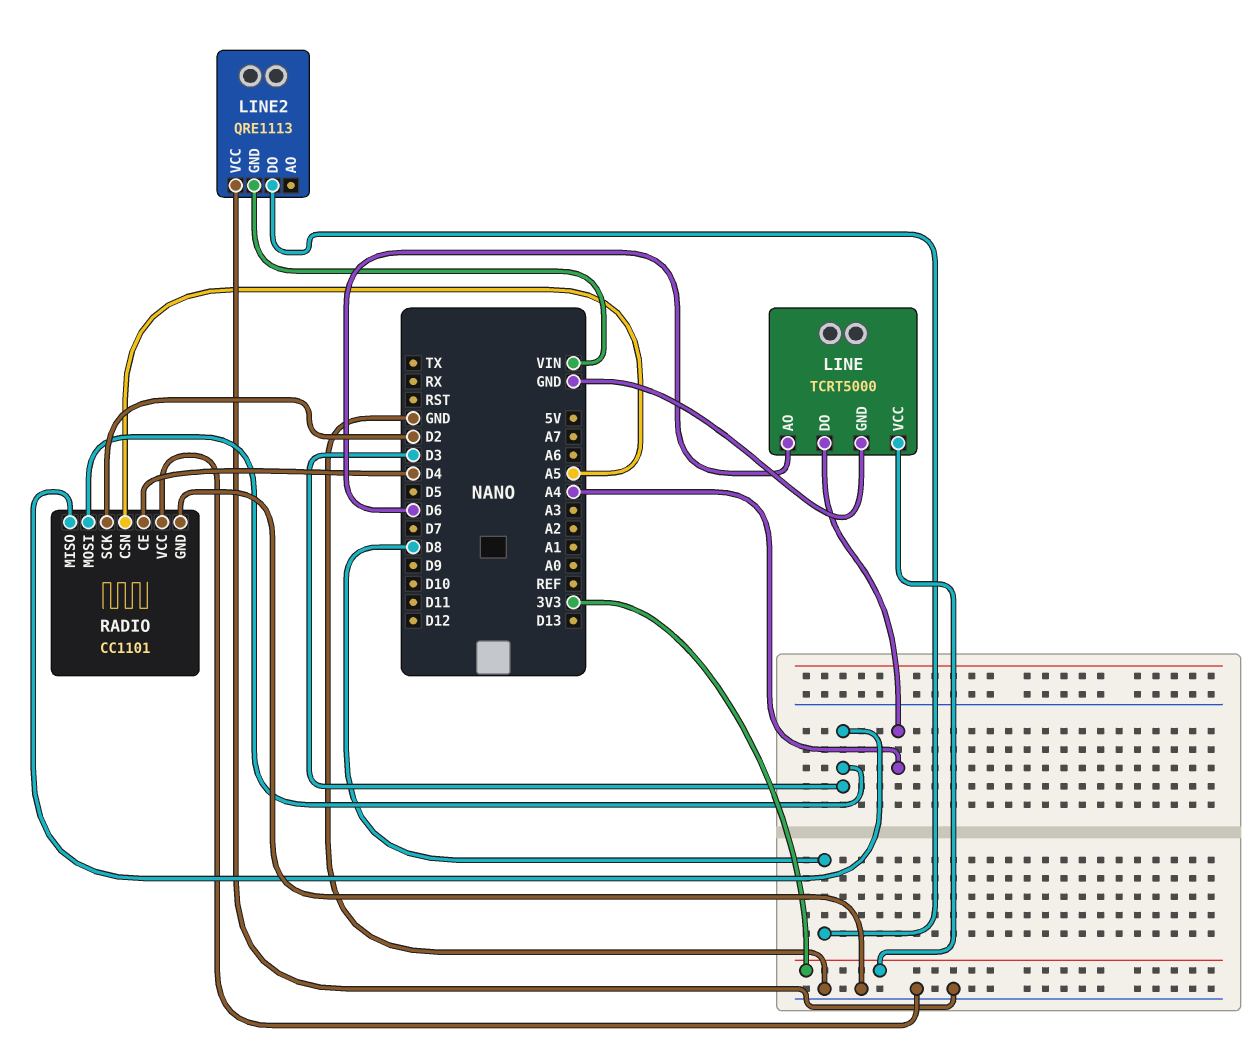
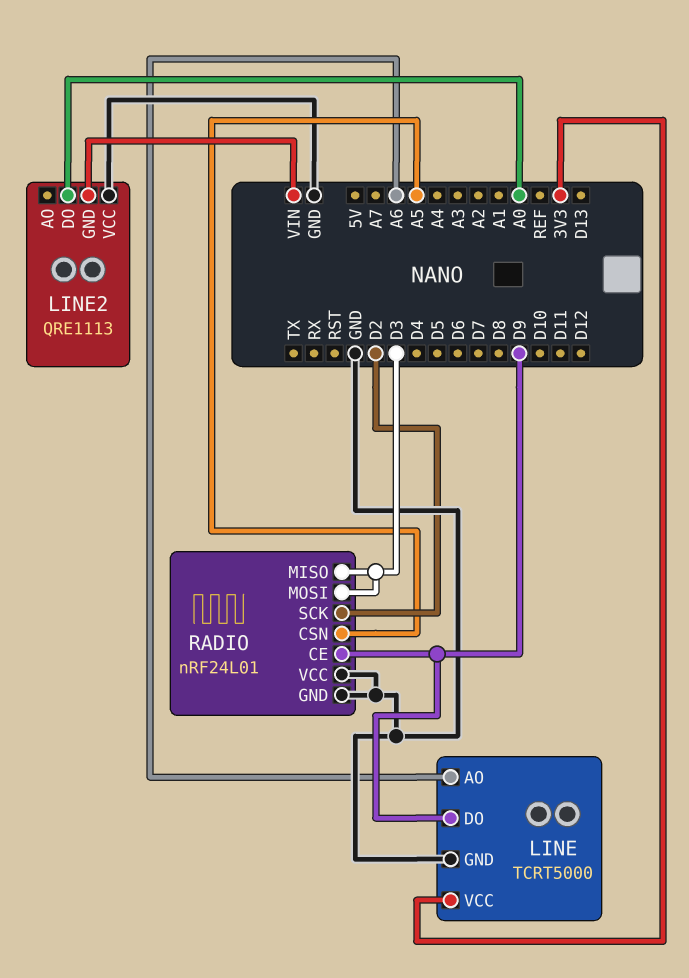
LINE pin AO: D6 -> A6
LINE pin DO: A4 -> D9
LINE2 pin DO: D8 -> A0
RADIO: CC1101 -> nRF24L01
RADIO pin CE: D4 -> D9

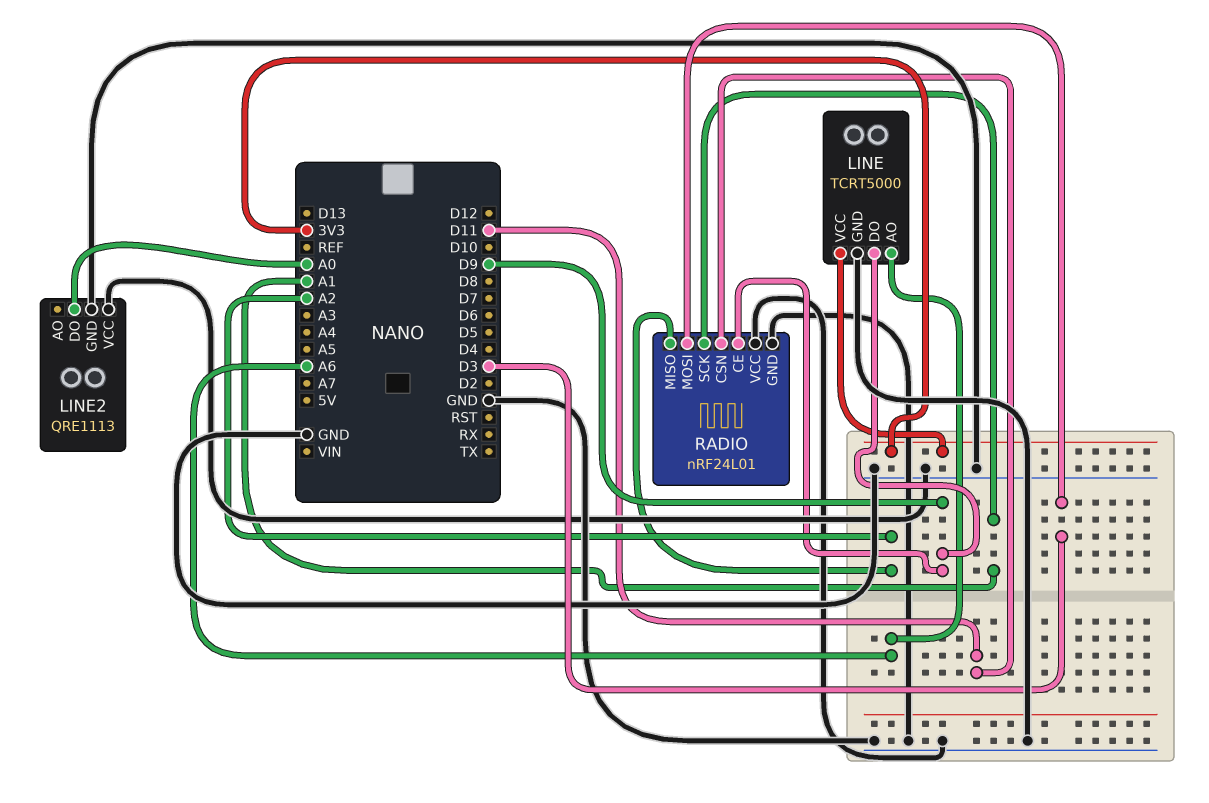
LINE2 pin GND: VIN -> GND
RADIO pin CSN: A5 -> D11
RADIO pin MISO: D3 -> A2
RADIO pin SCK: D2 -> A1

